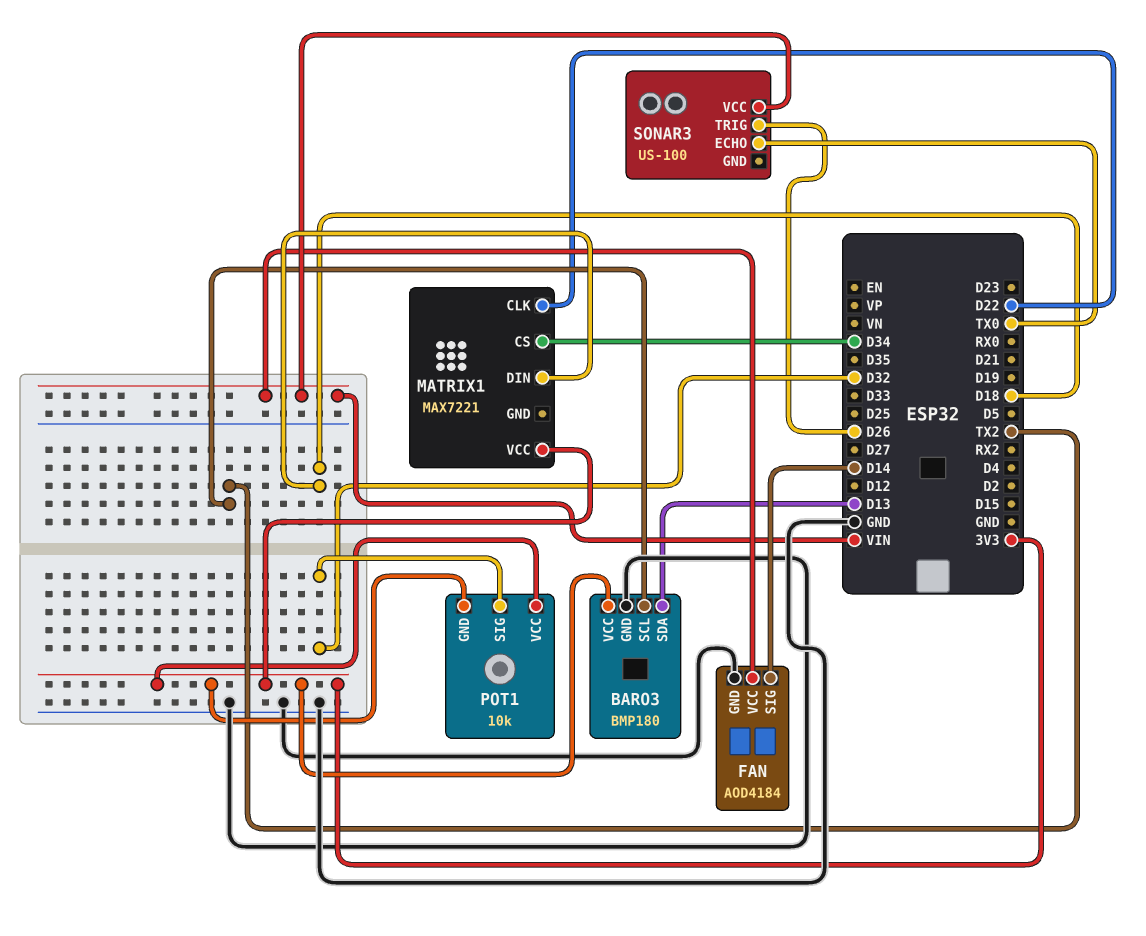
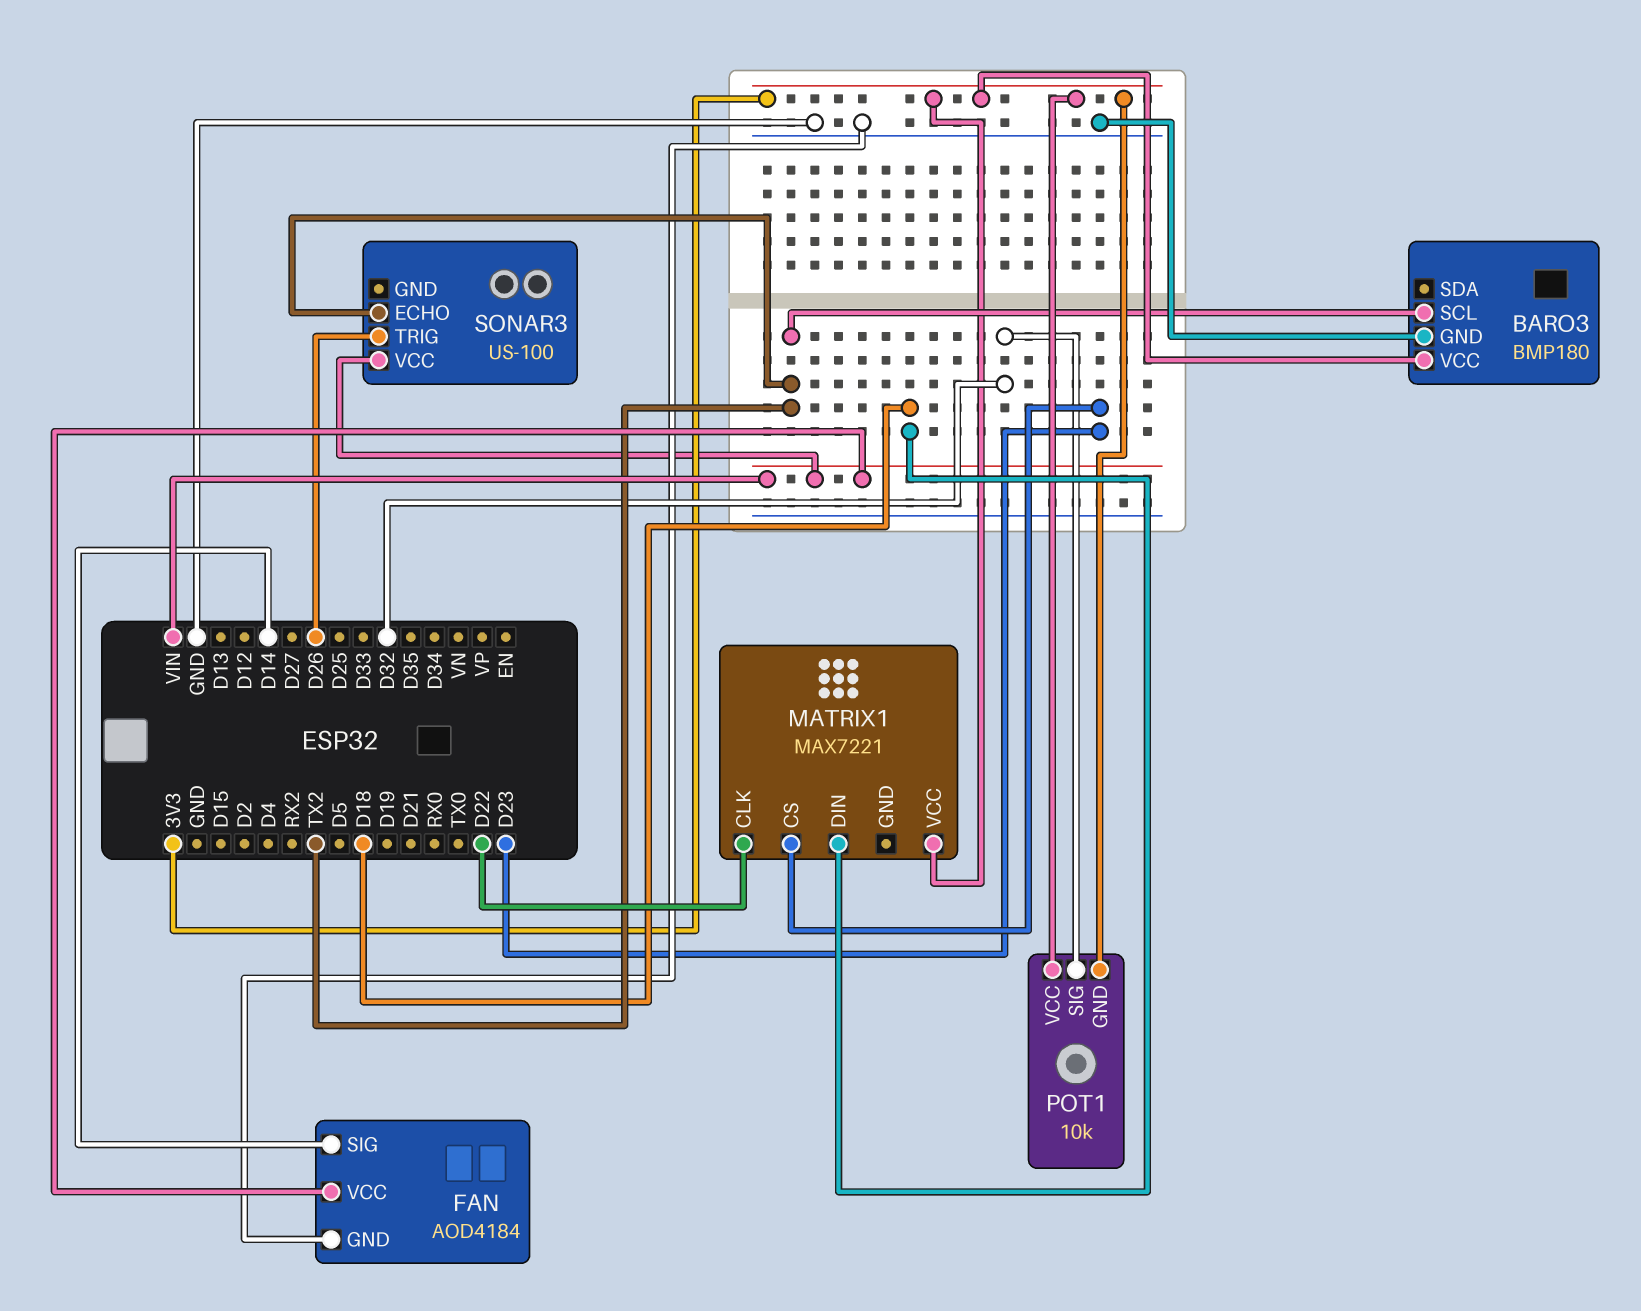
BARO3 pin SDA: D13 -> none
MATRIX1 pin CS: D34 -> D23
SONAR3 pin ECHO: TX0 -> TX2

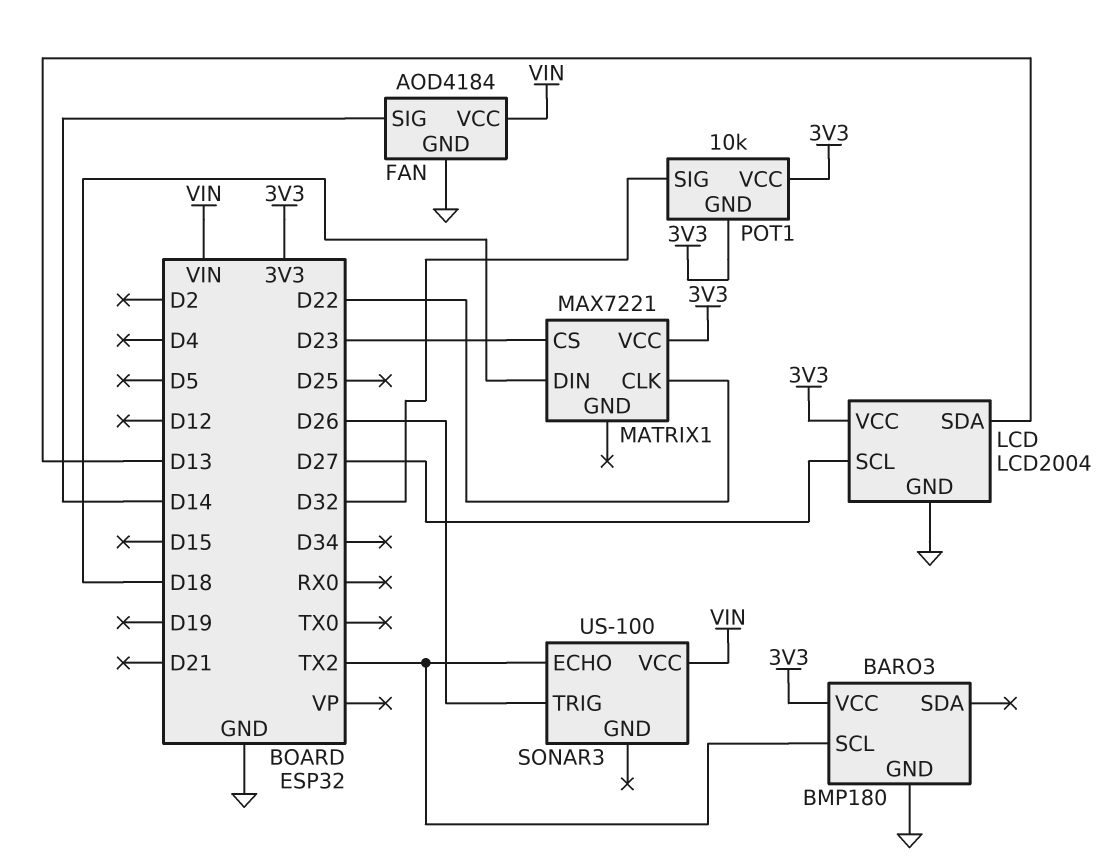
LCD: none -> LCD2004
LCD pin GND: none -> GND
LCD pin SCL: none -> D27
LCD pin SDA: none -> D13
LCD pin VCC: none -> 3V3

